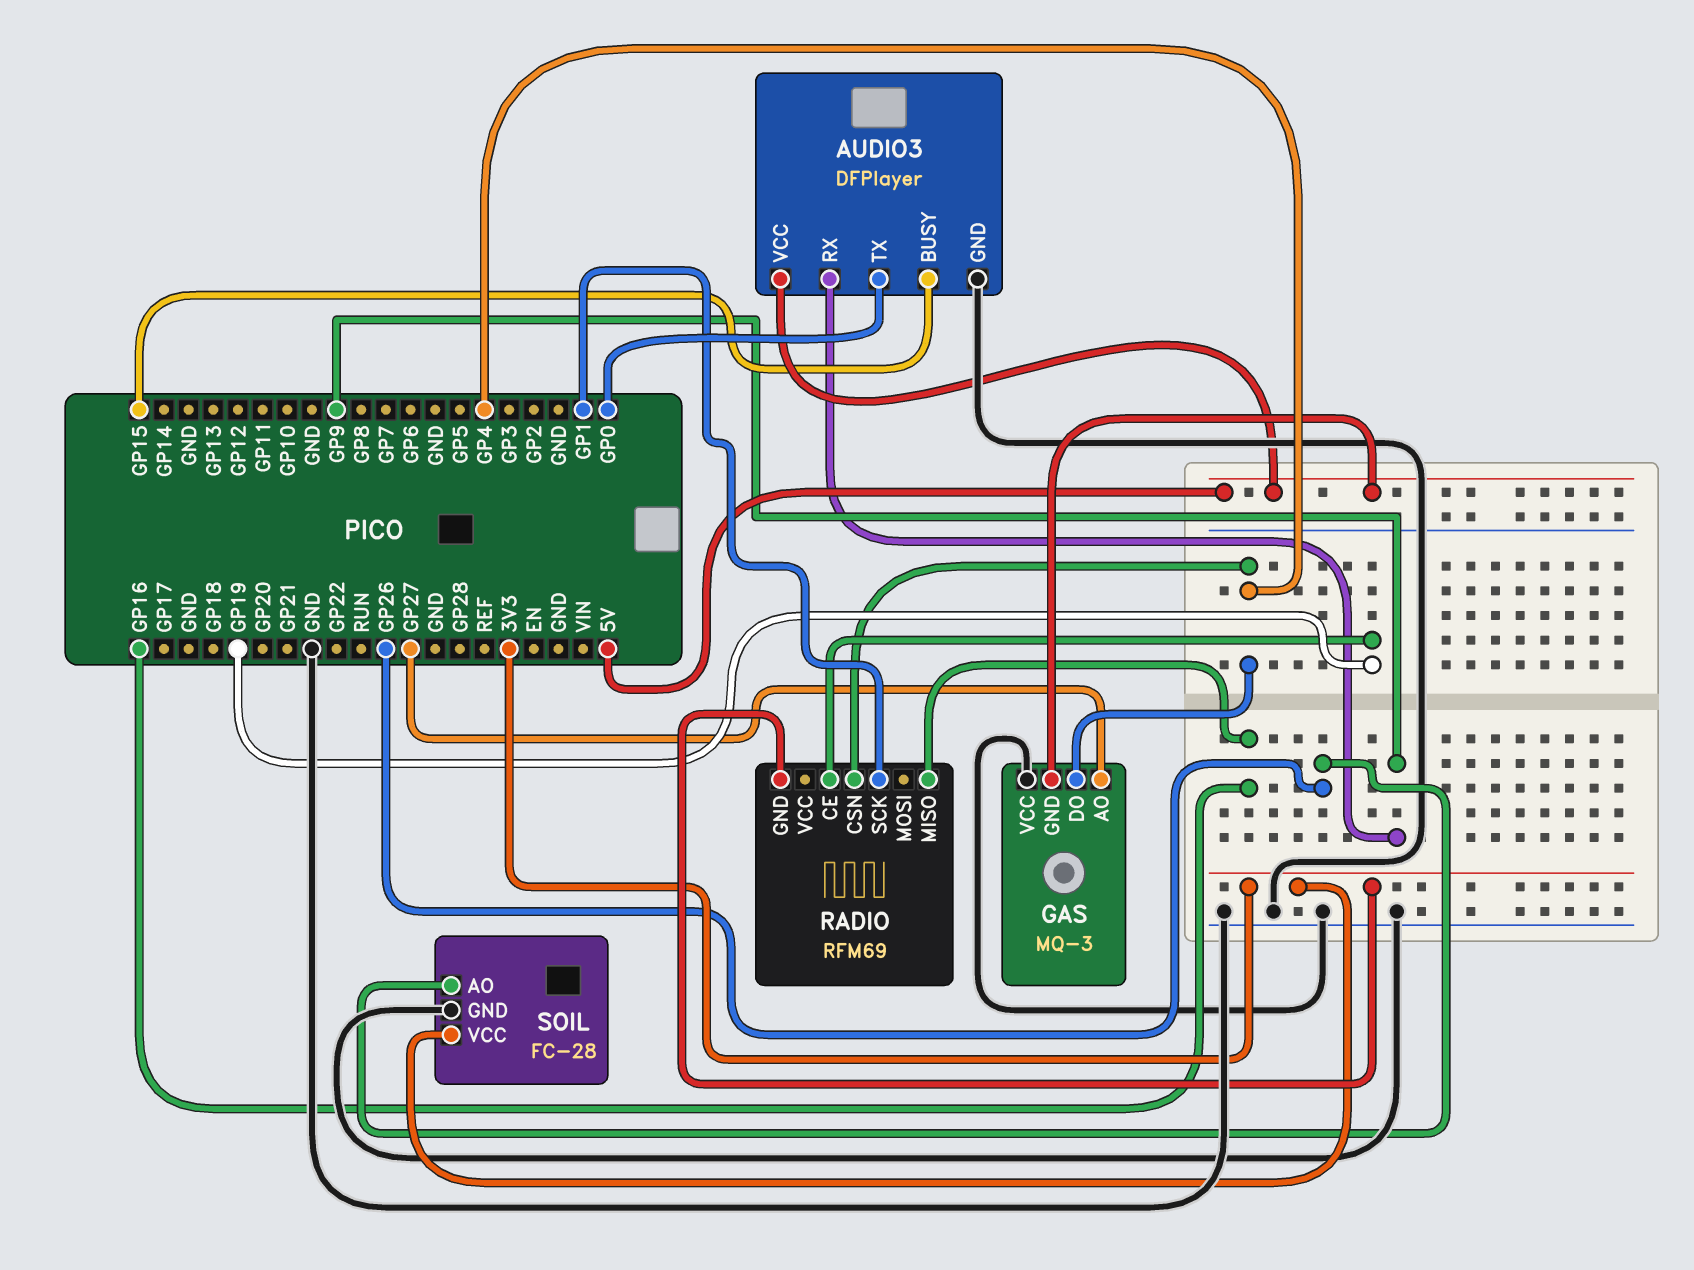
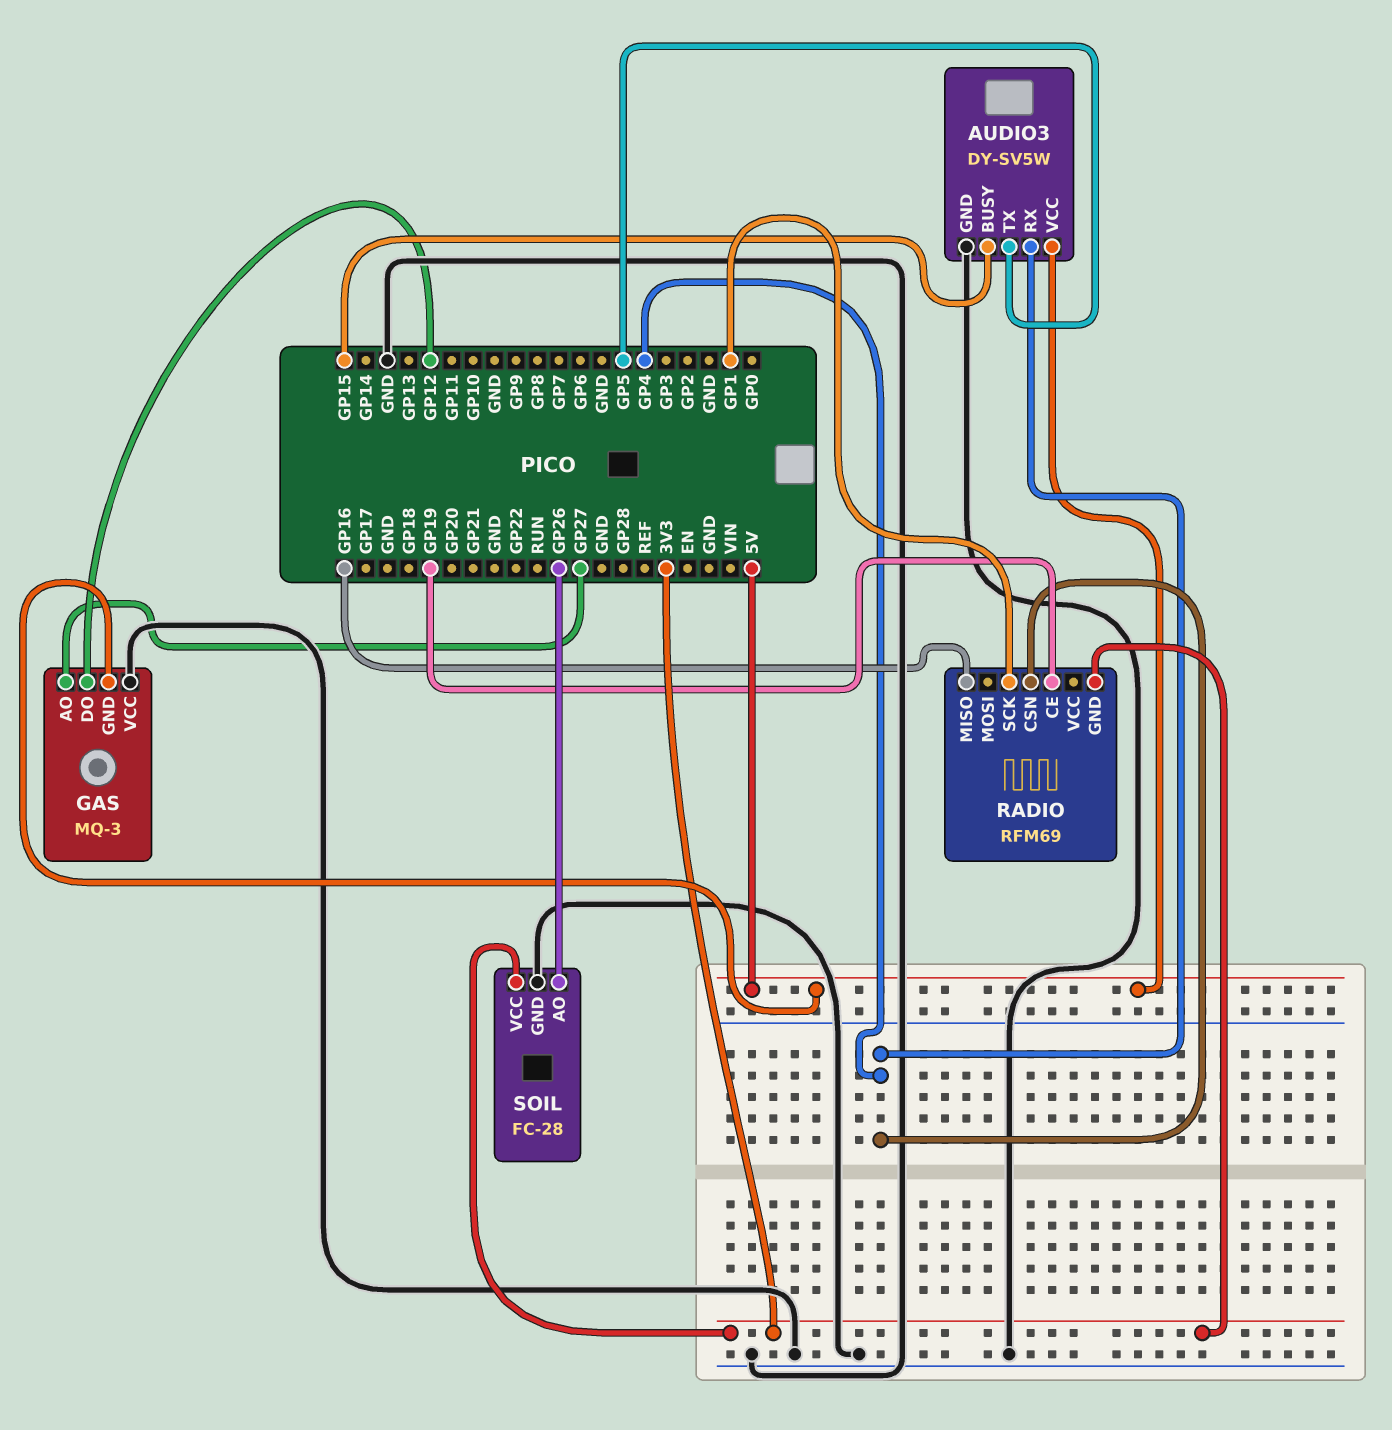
AUDIO3: DFPlayer -> DY-SV5W
AUDIO3 pin RX: GP9 -> GP4
AUDIO3 pin TX: GP0 -> GP5
GAS pin DO: GP4 -> GP12

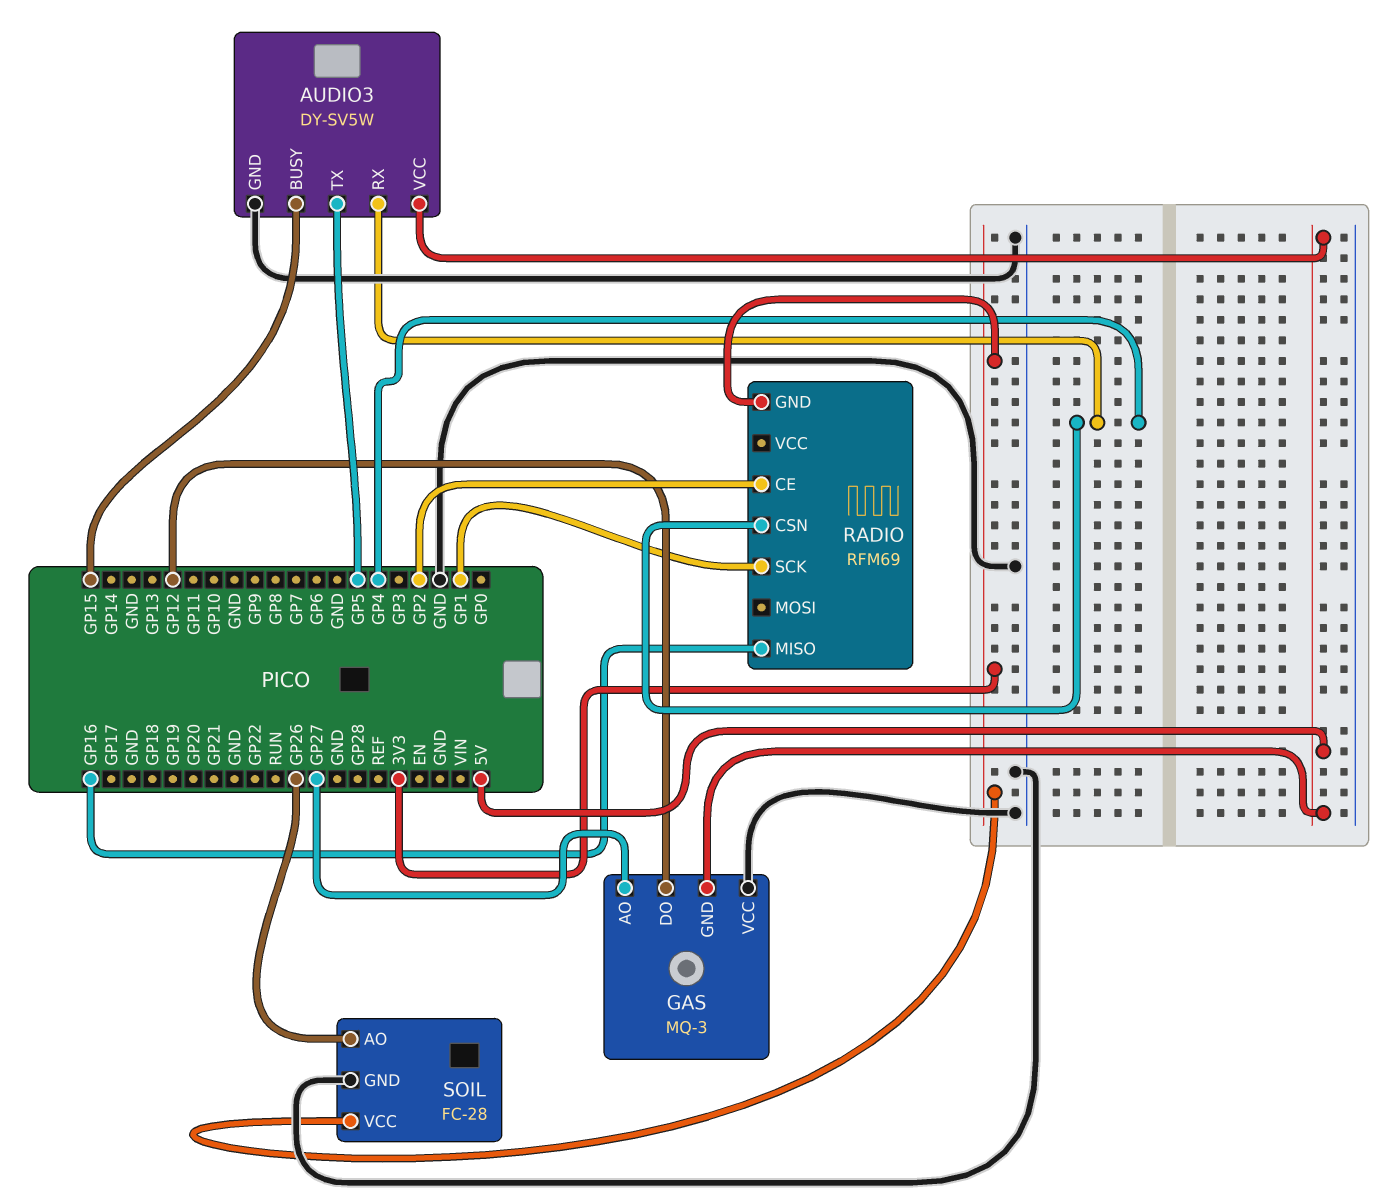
RADIO pin CE: GP19 -> GP2

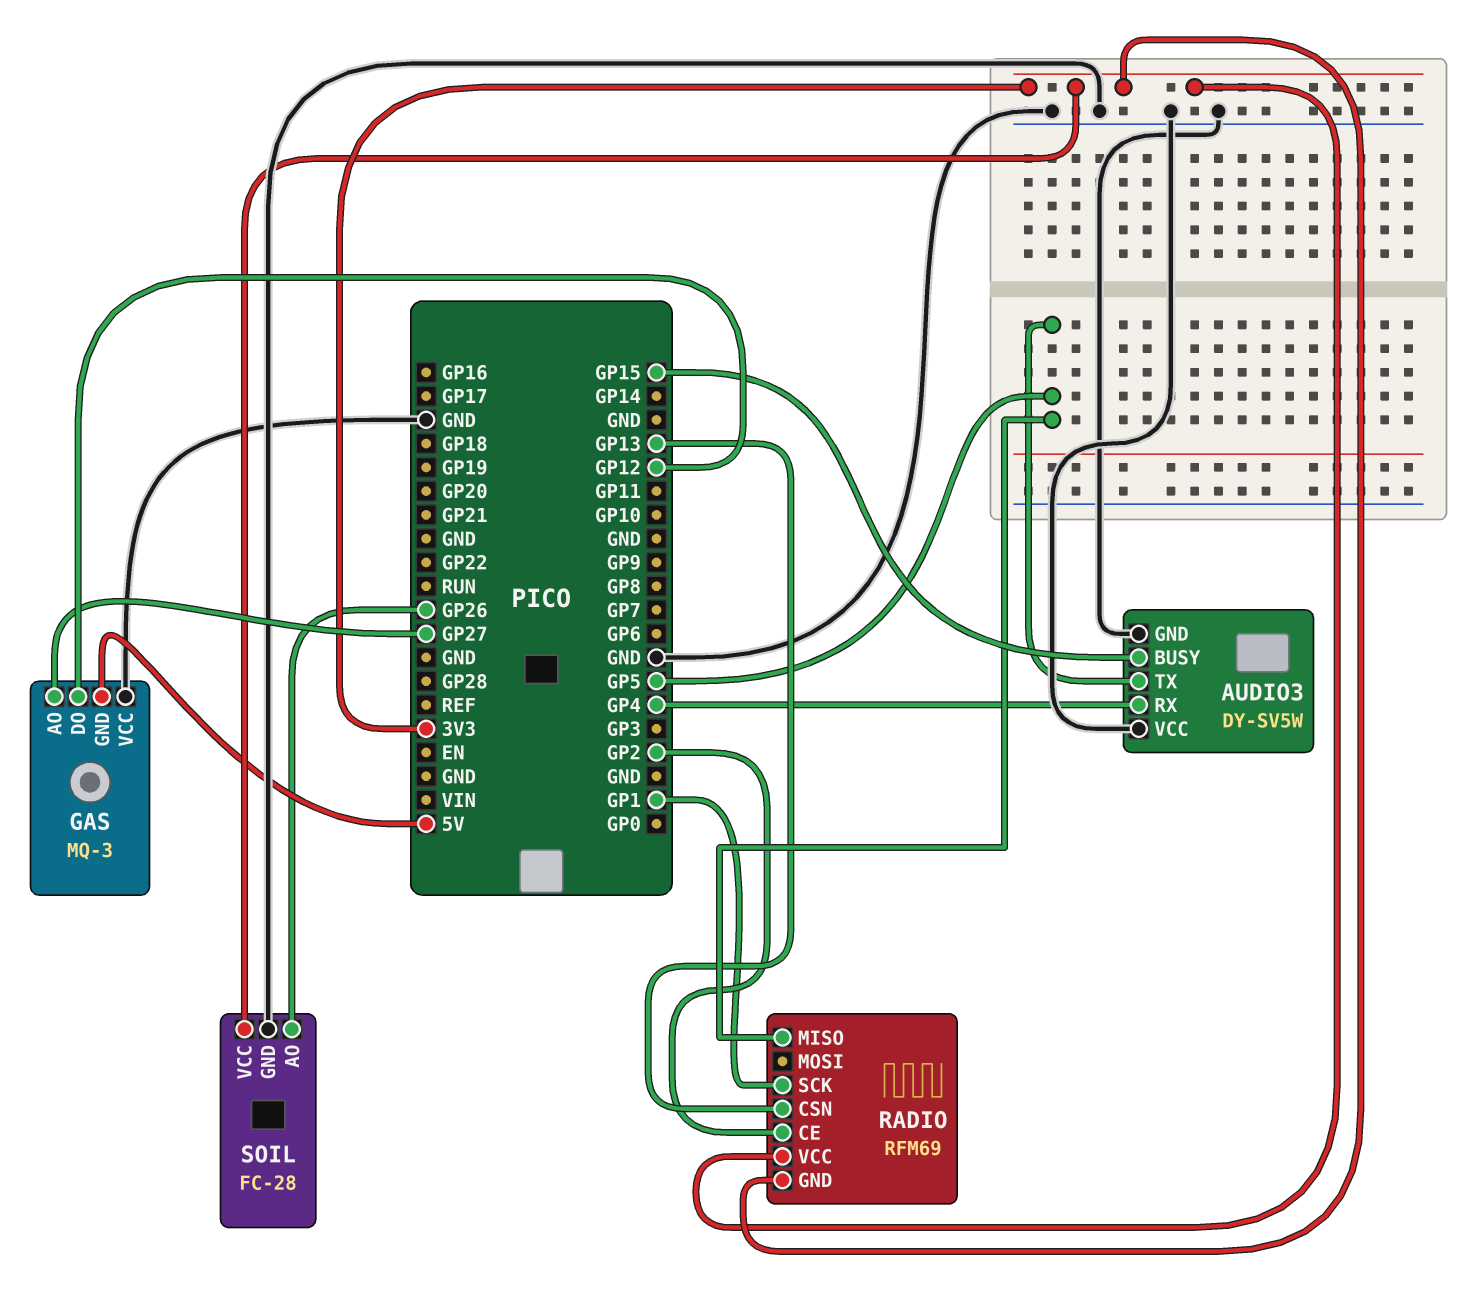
AUDIO3 pin VCC: 5V -> GND
RADIO pin CSN: GP4 -> GP13
RADIO pin MISO: GP16 -> GP5
RADIO pin VCC: none -> 3V3

